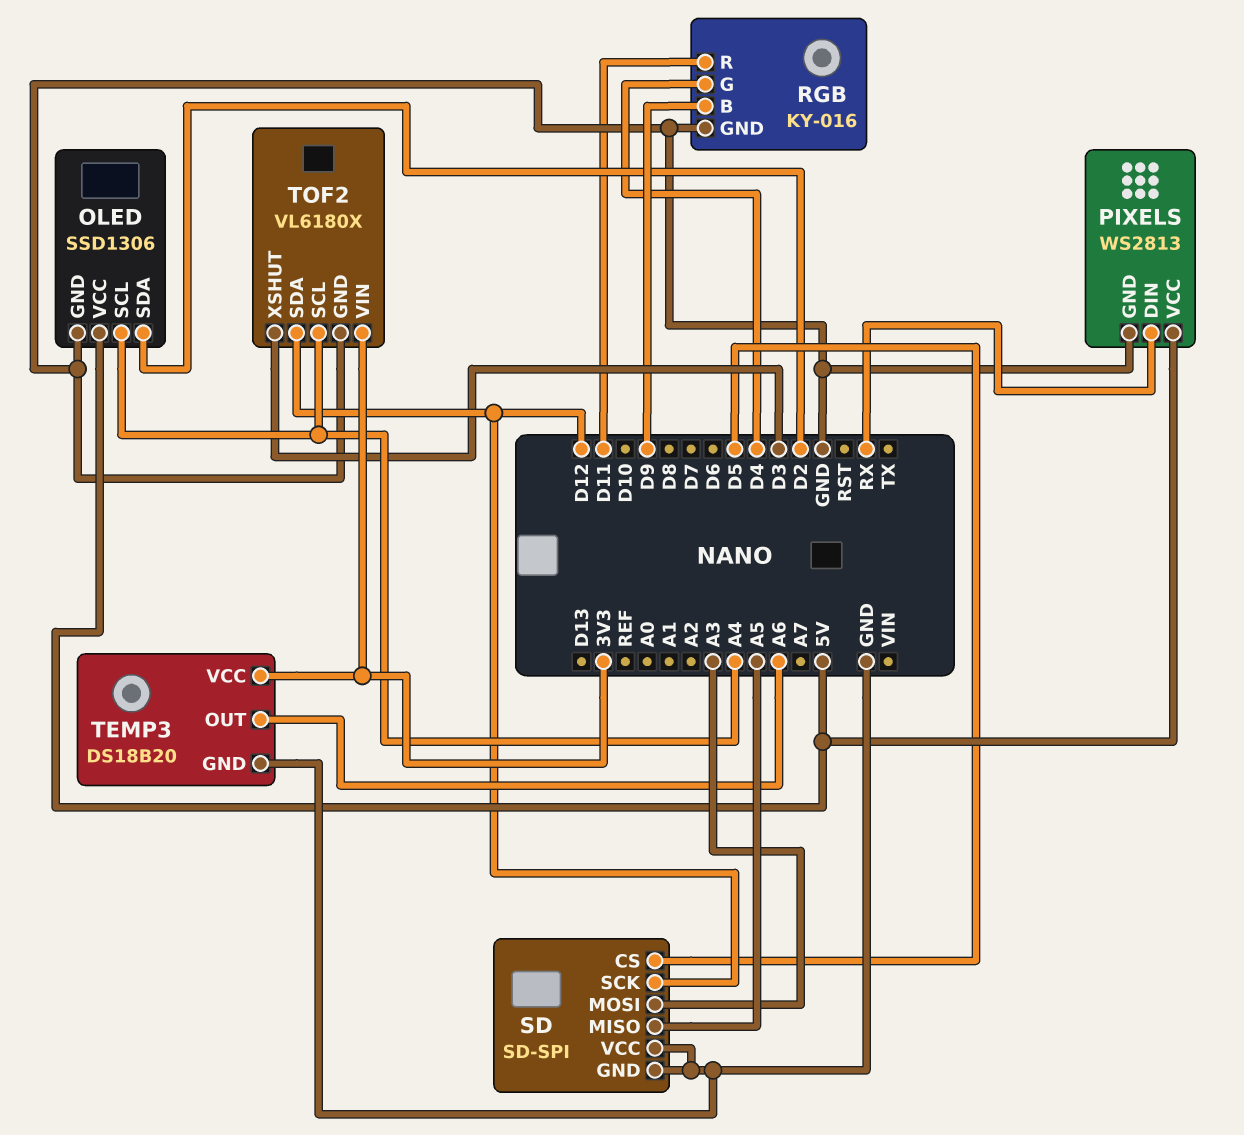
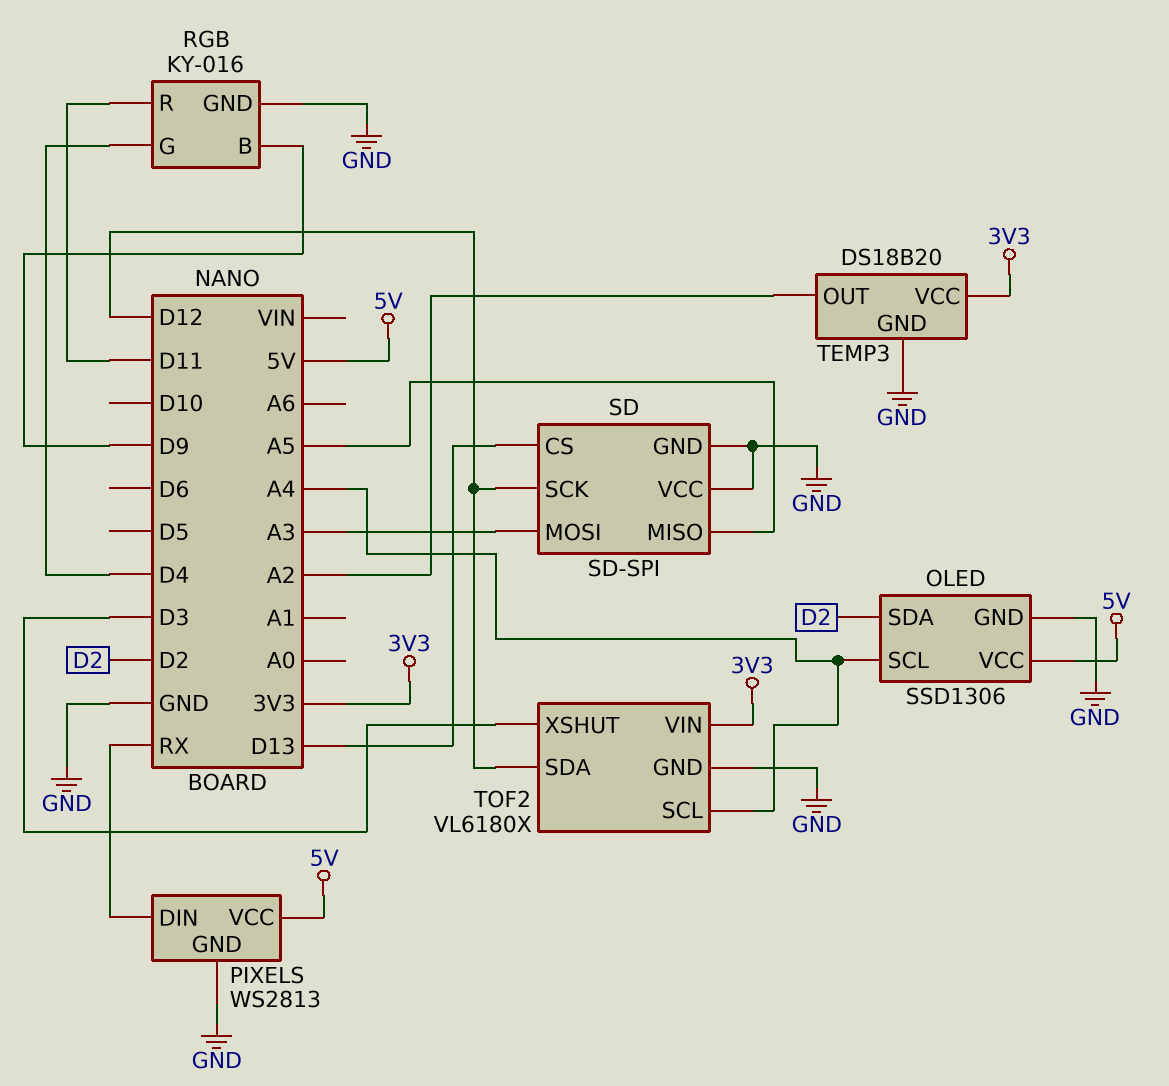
SD pin CS: D5 -> D13
TEMP3 pin OUT: A6 -> A2

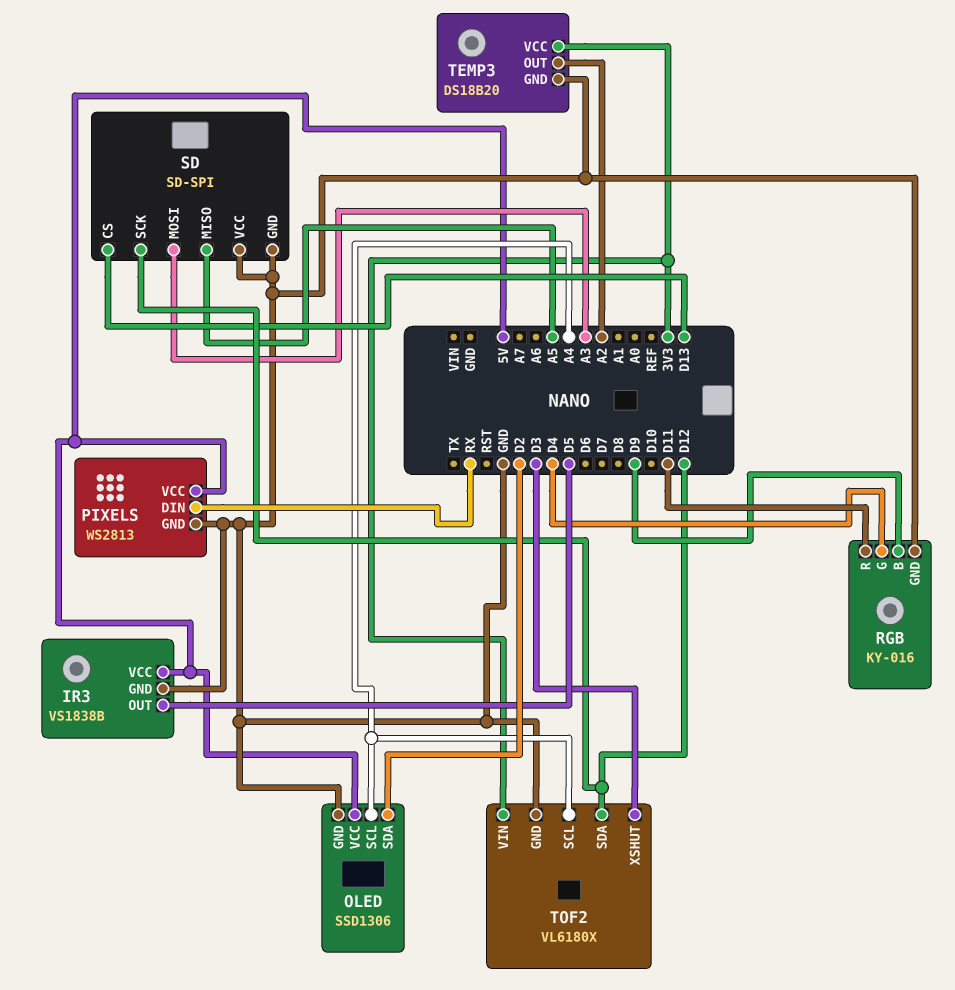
IR3: none -> VS1838B
IR3 pin GND: none -> GND
IR3 pin OUT: none -> D5
IR3 pin VCC: none -> 5V

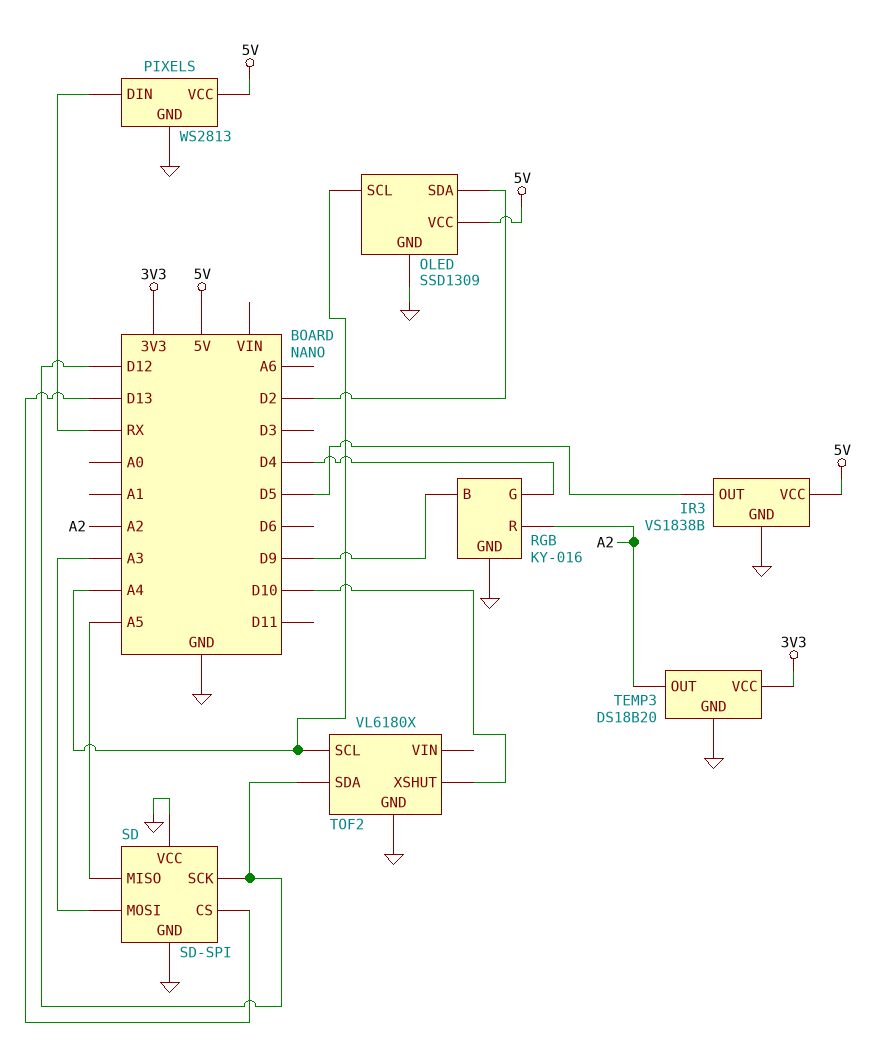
OLED: SSD1306 -> SSD1309
RGB pin R: D11 -> A2
TOF2 pin VIN: 3V3 -> none
TOF2 pin XSHUT: D3 -> D10

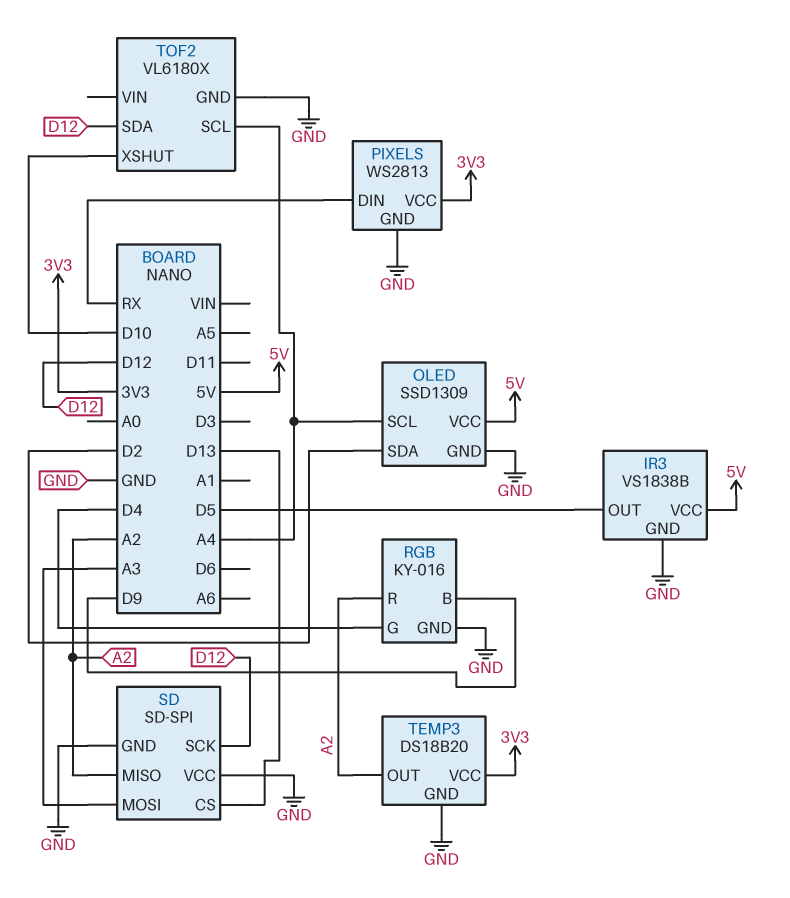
PIXELS pin VCC: 5V -> 3V3
SD pin MISO: A5 -> A2

